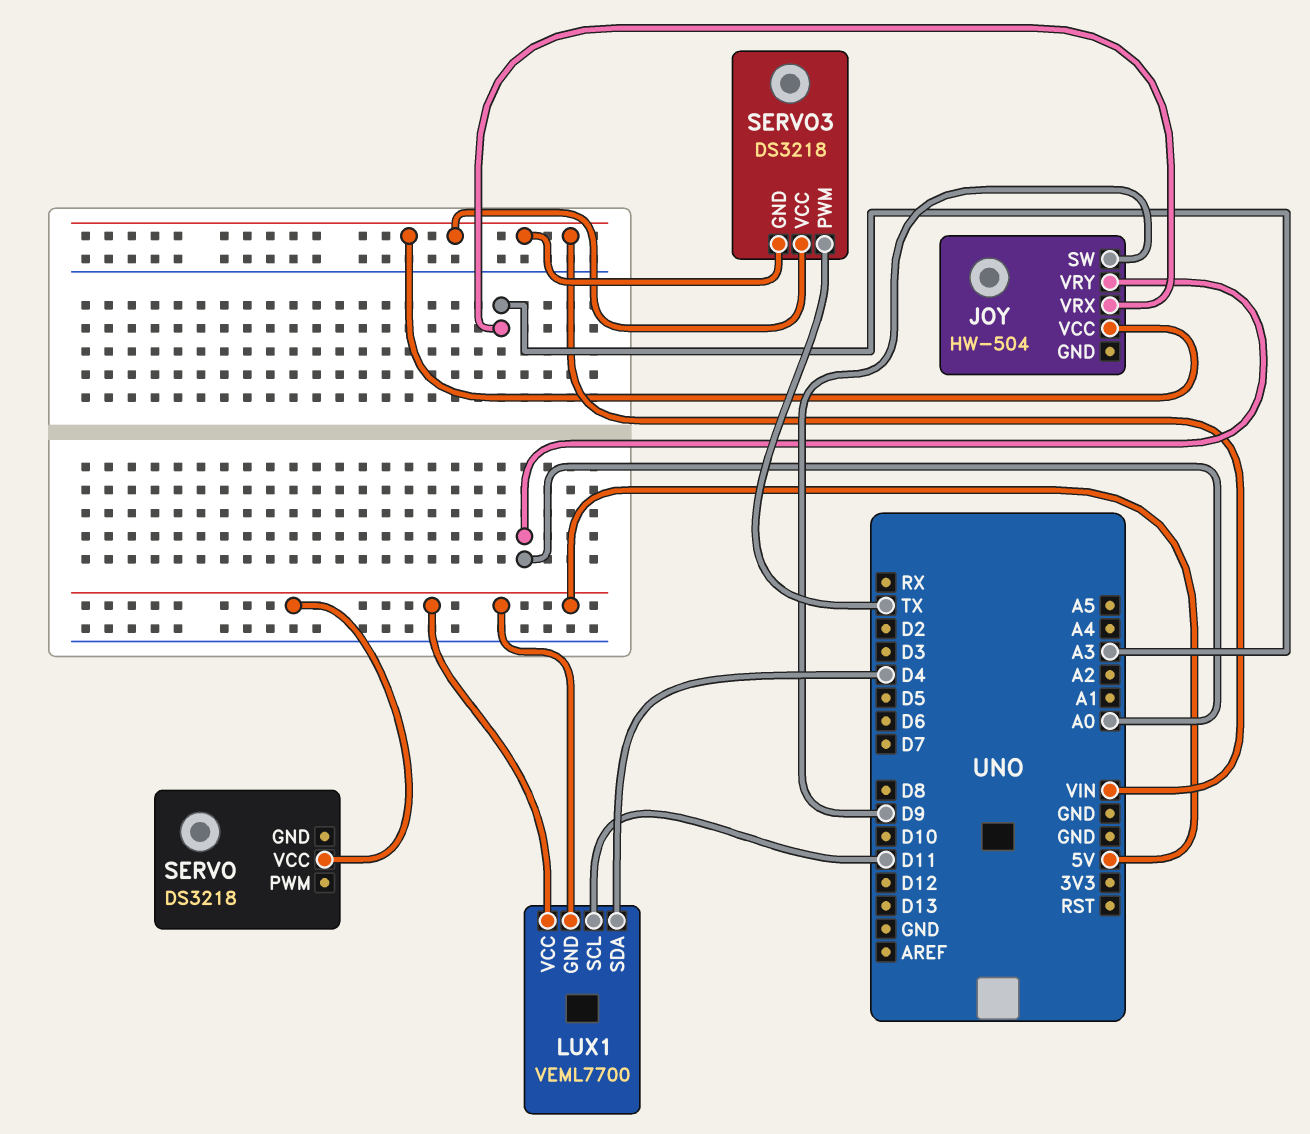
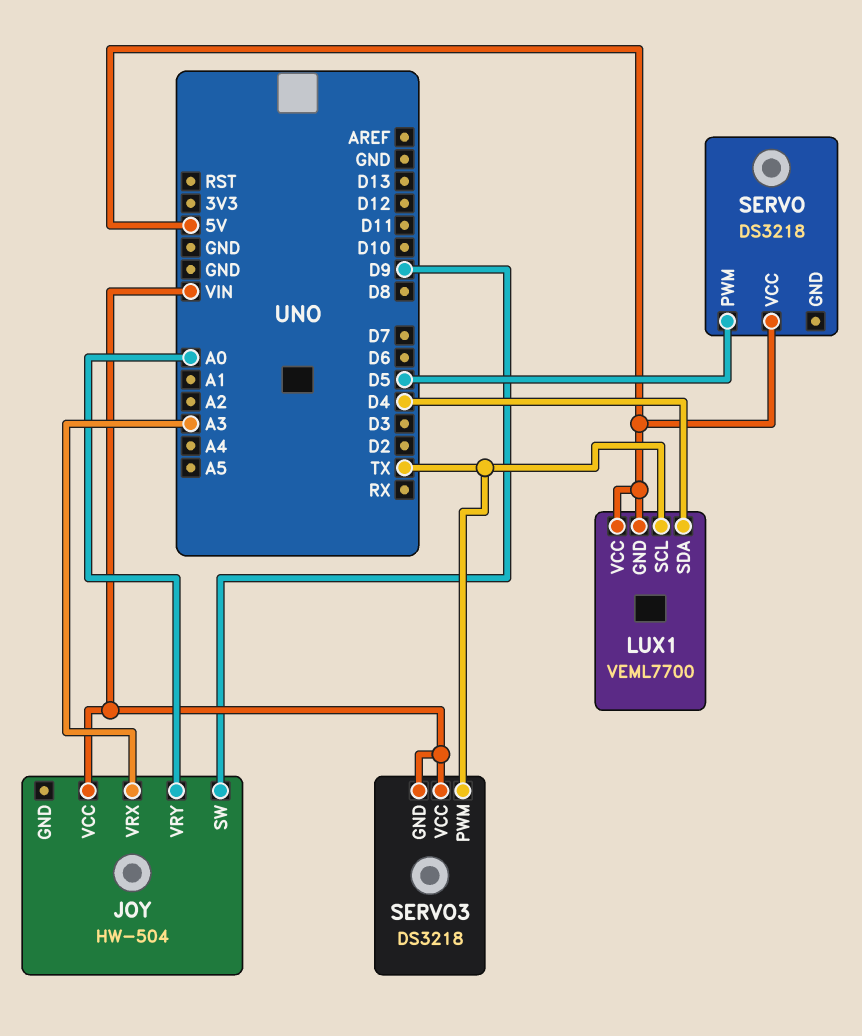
LUX1 pin SCL: D11 -> TX
SERVO pin PWM: none -> D5

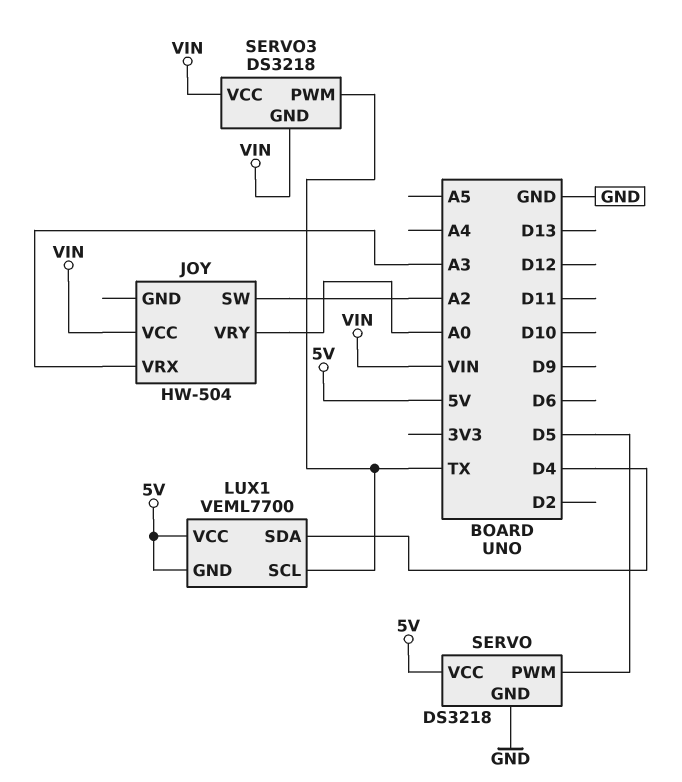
JOY pin SW: D9 -> A2
SERVO pin GND: none -> GND

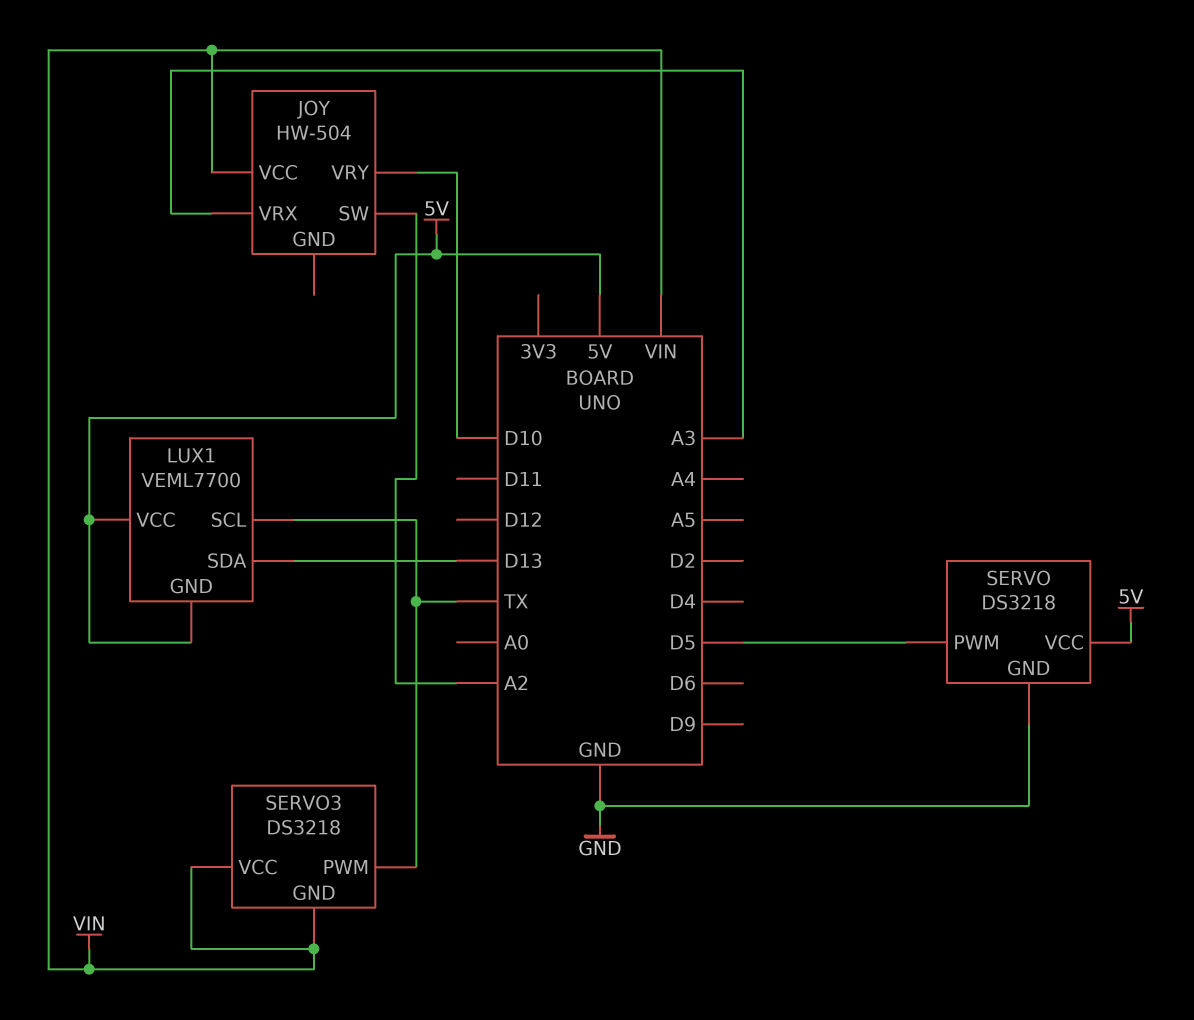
JOY pin VRY: A0 -> D10
LUX1 pin SDA: D4 -> D13

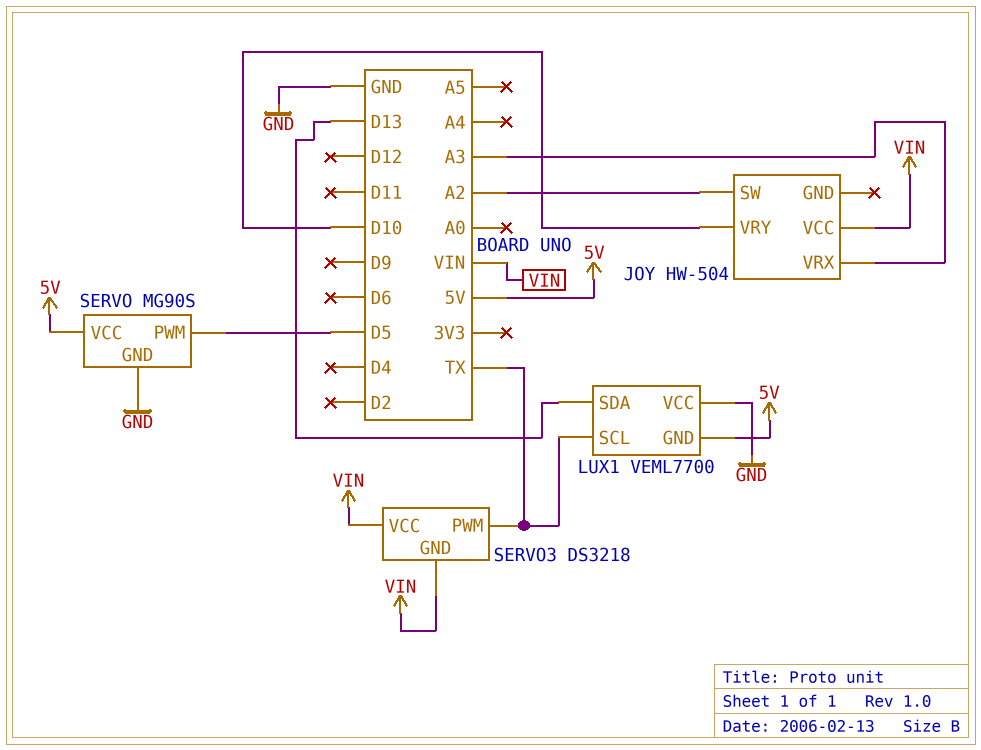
LUX1 pin VCC: 5V -> GND
SERVO: DS3218 -> MG90S

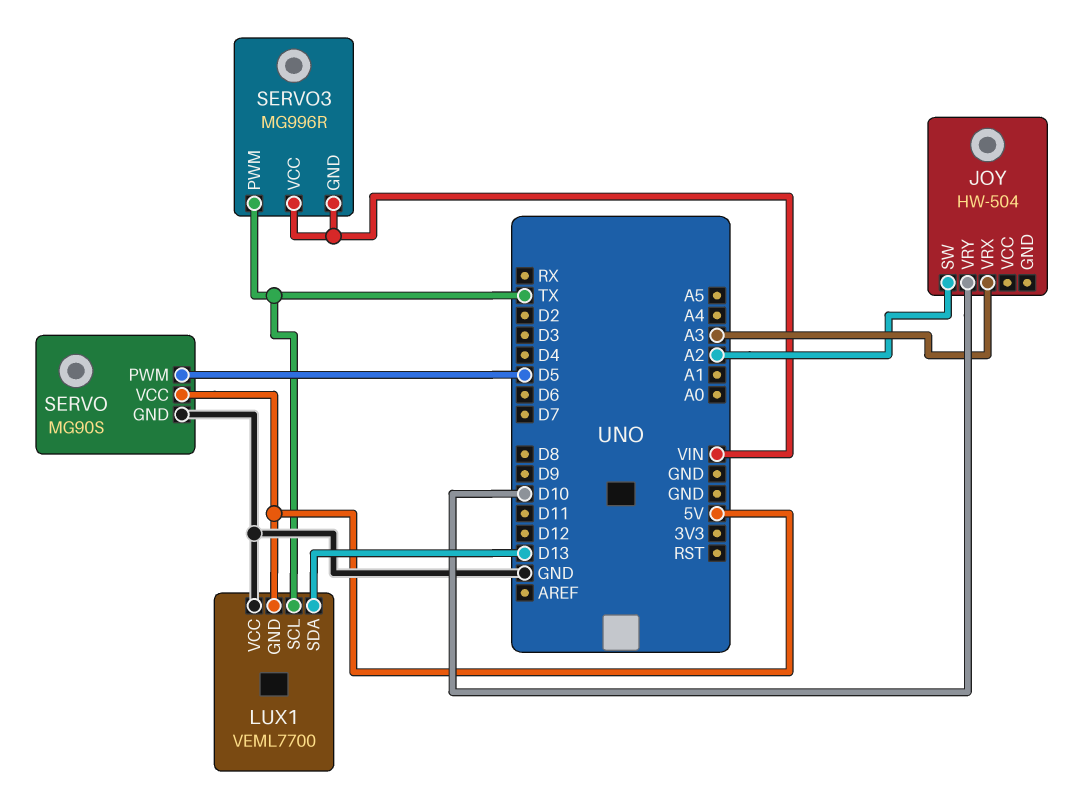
JOY pin VCC: VIN -> none
SERVO3: DS3218 -> MG996R

